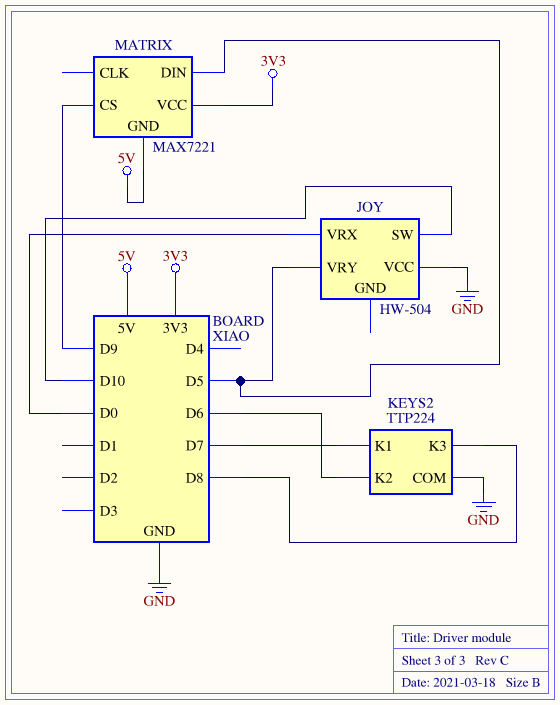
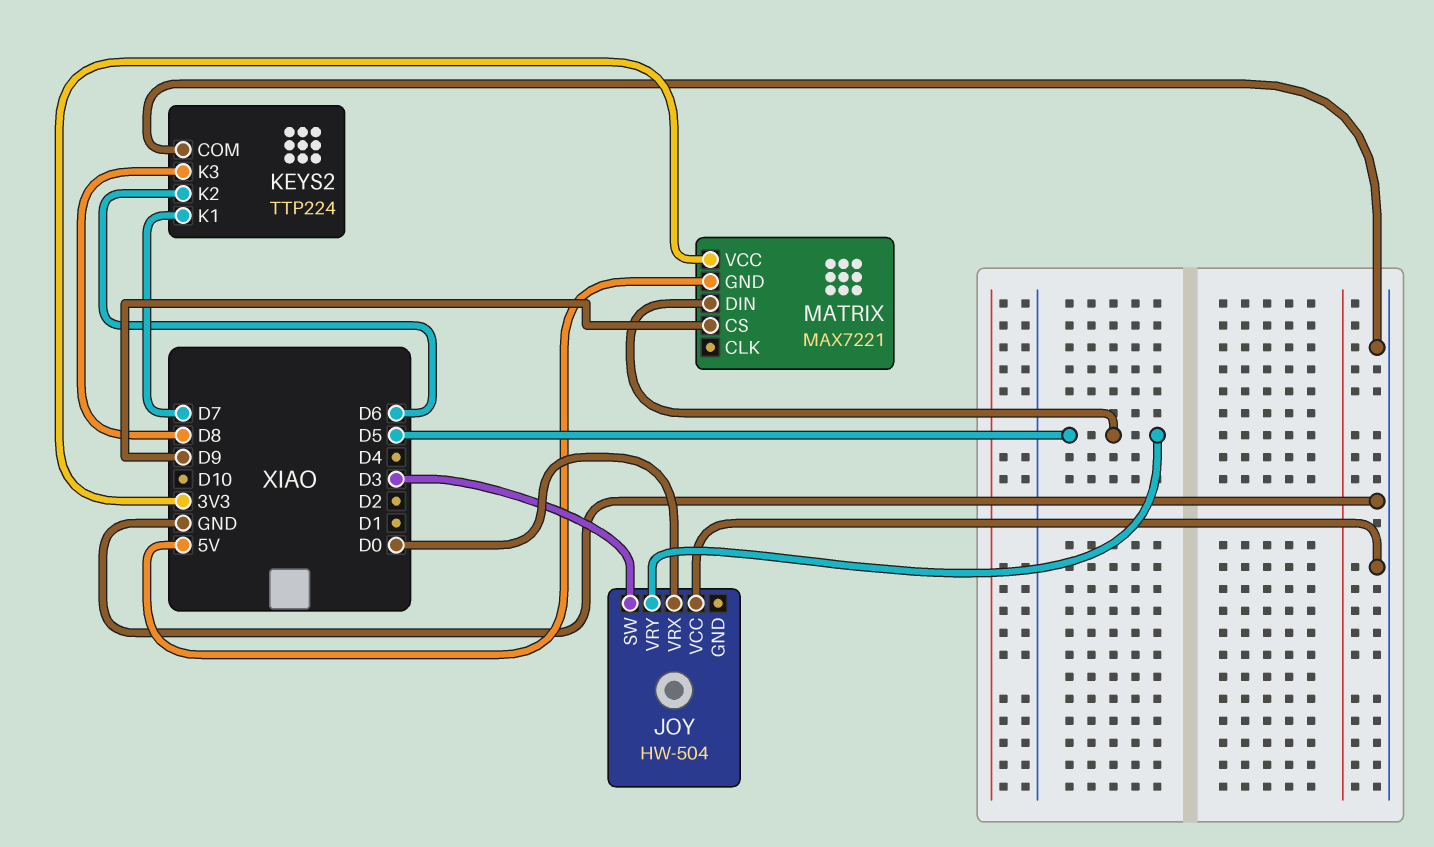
JOY pin SW: D10 -> D3

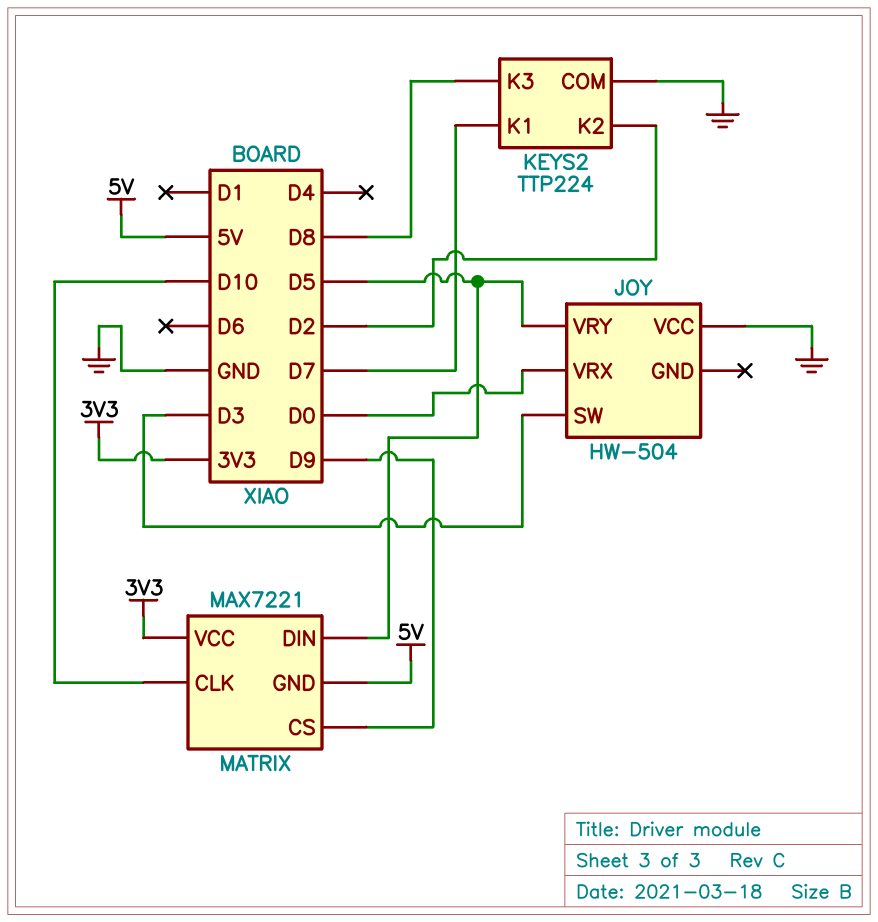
KEYS2 pin K2: D6 -> D2
MATRIX pin CLK: none -> D10

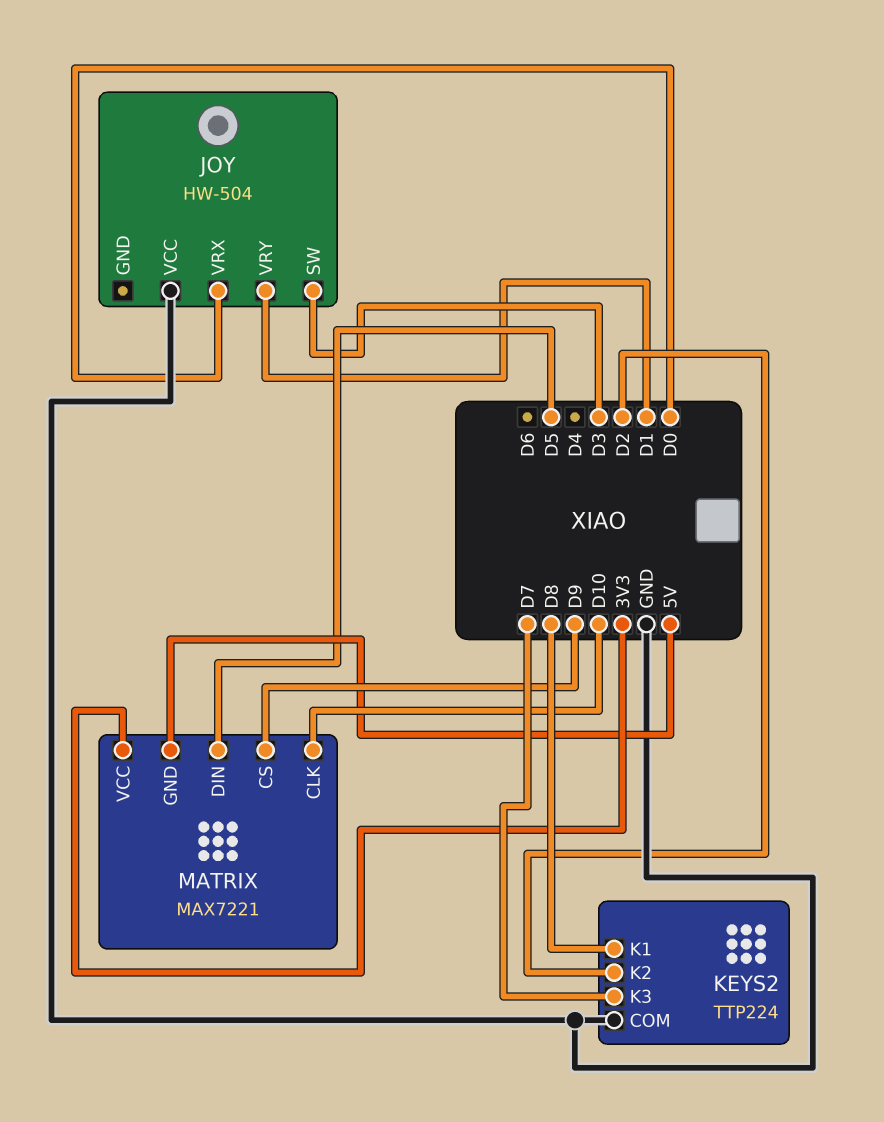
JOY pin VRY: D5 -> D1
KEYS2 pin K1: D7 -> D8
KEYS2 pin K3: D8 -> D7

